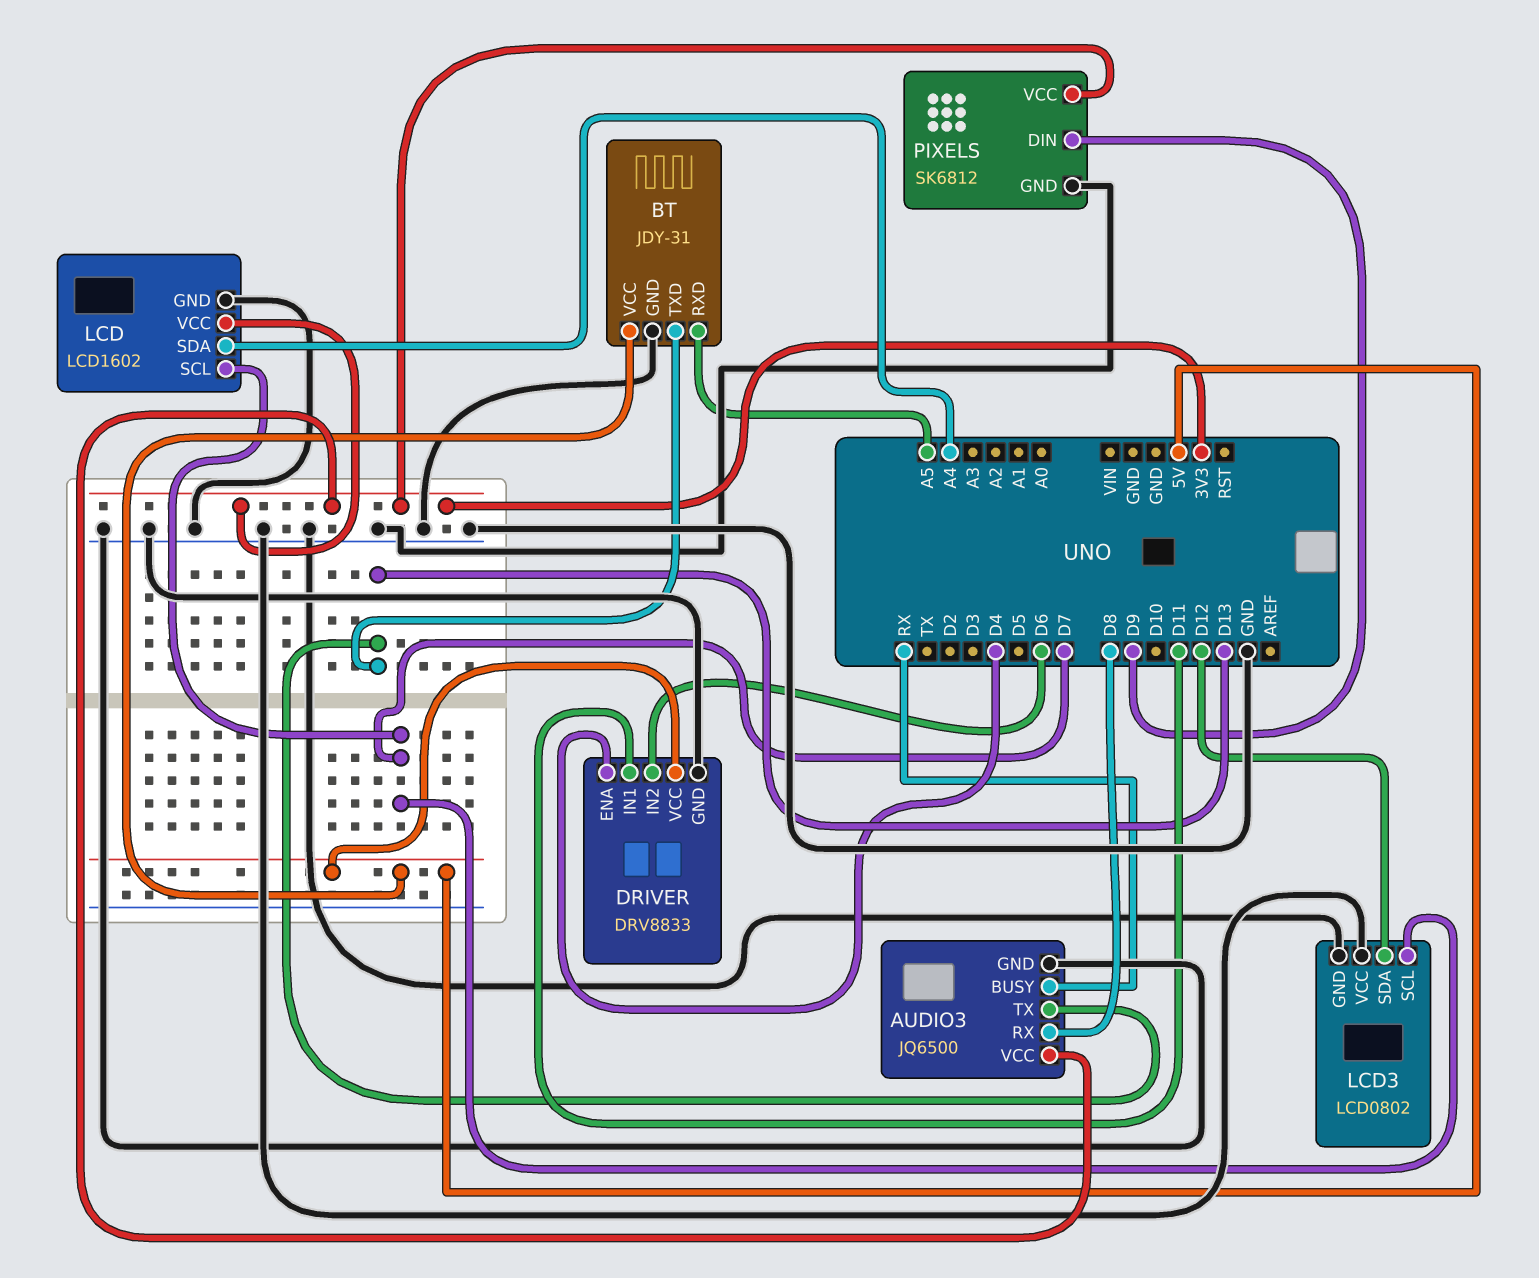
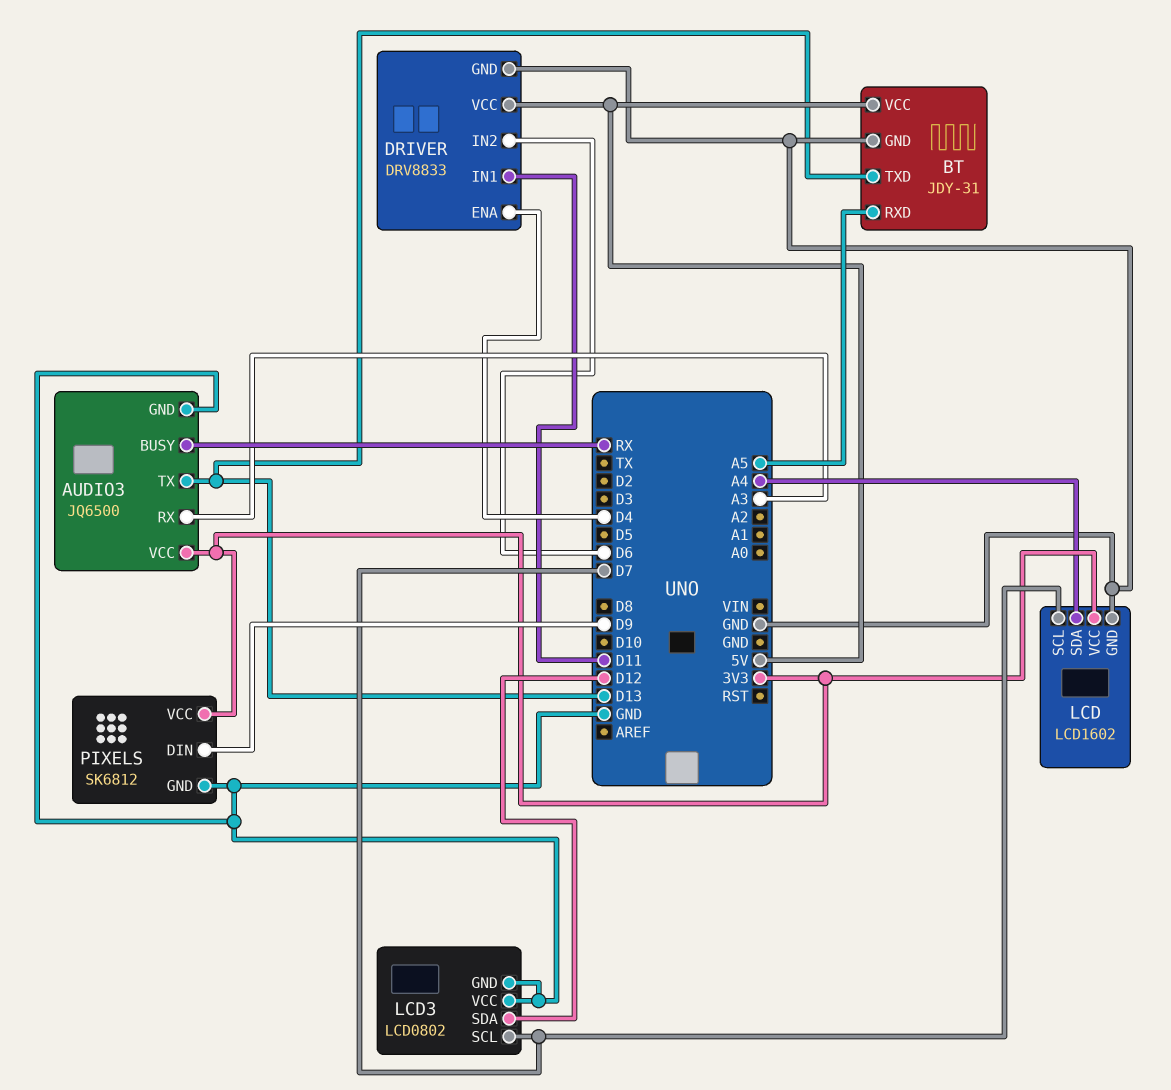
AUDIO3 pin RX: D8 -> A3

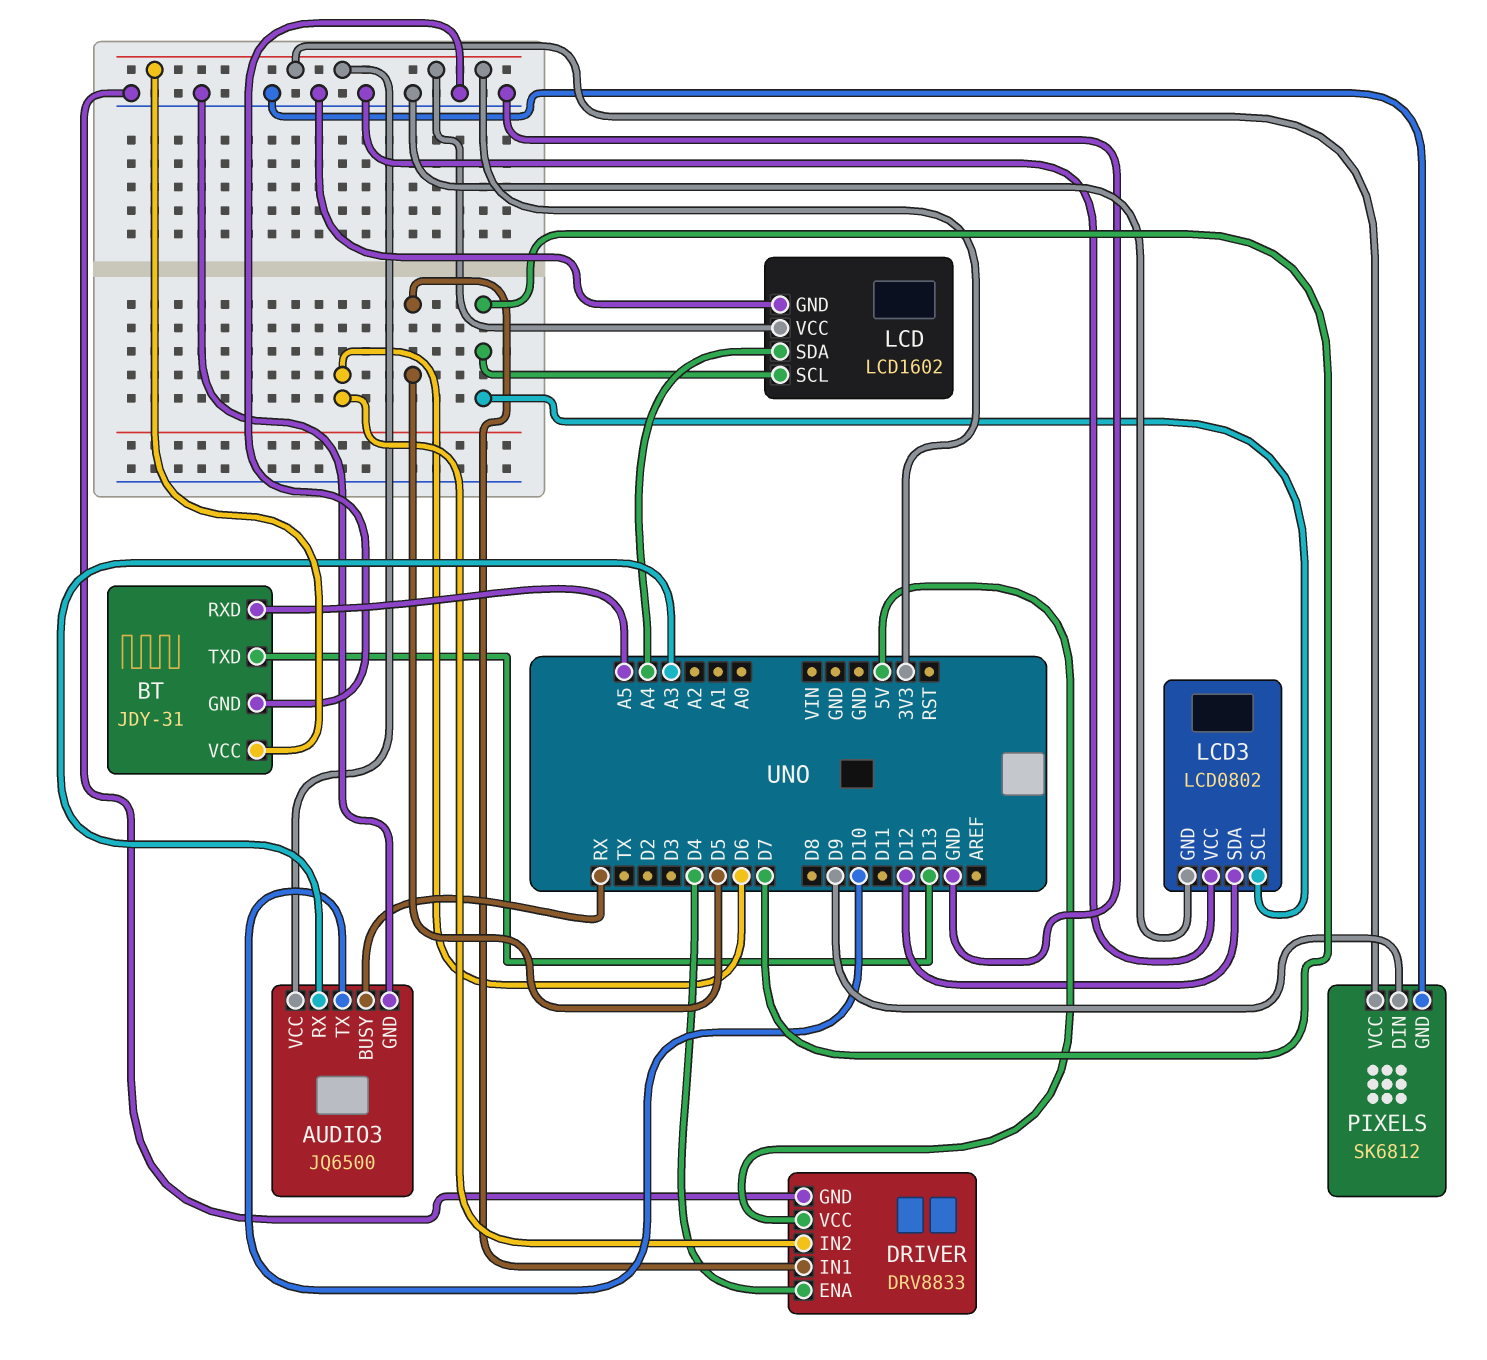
AUDIO3 pin TX: D13 -> D10
BT pin VCC: 5V -> 3V3
DRIVER pin IN1: D11 -> D5

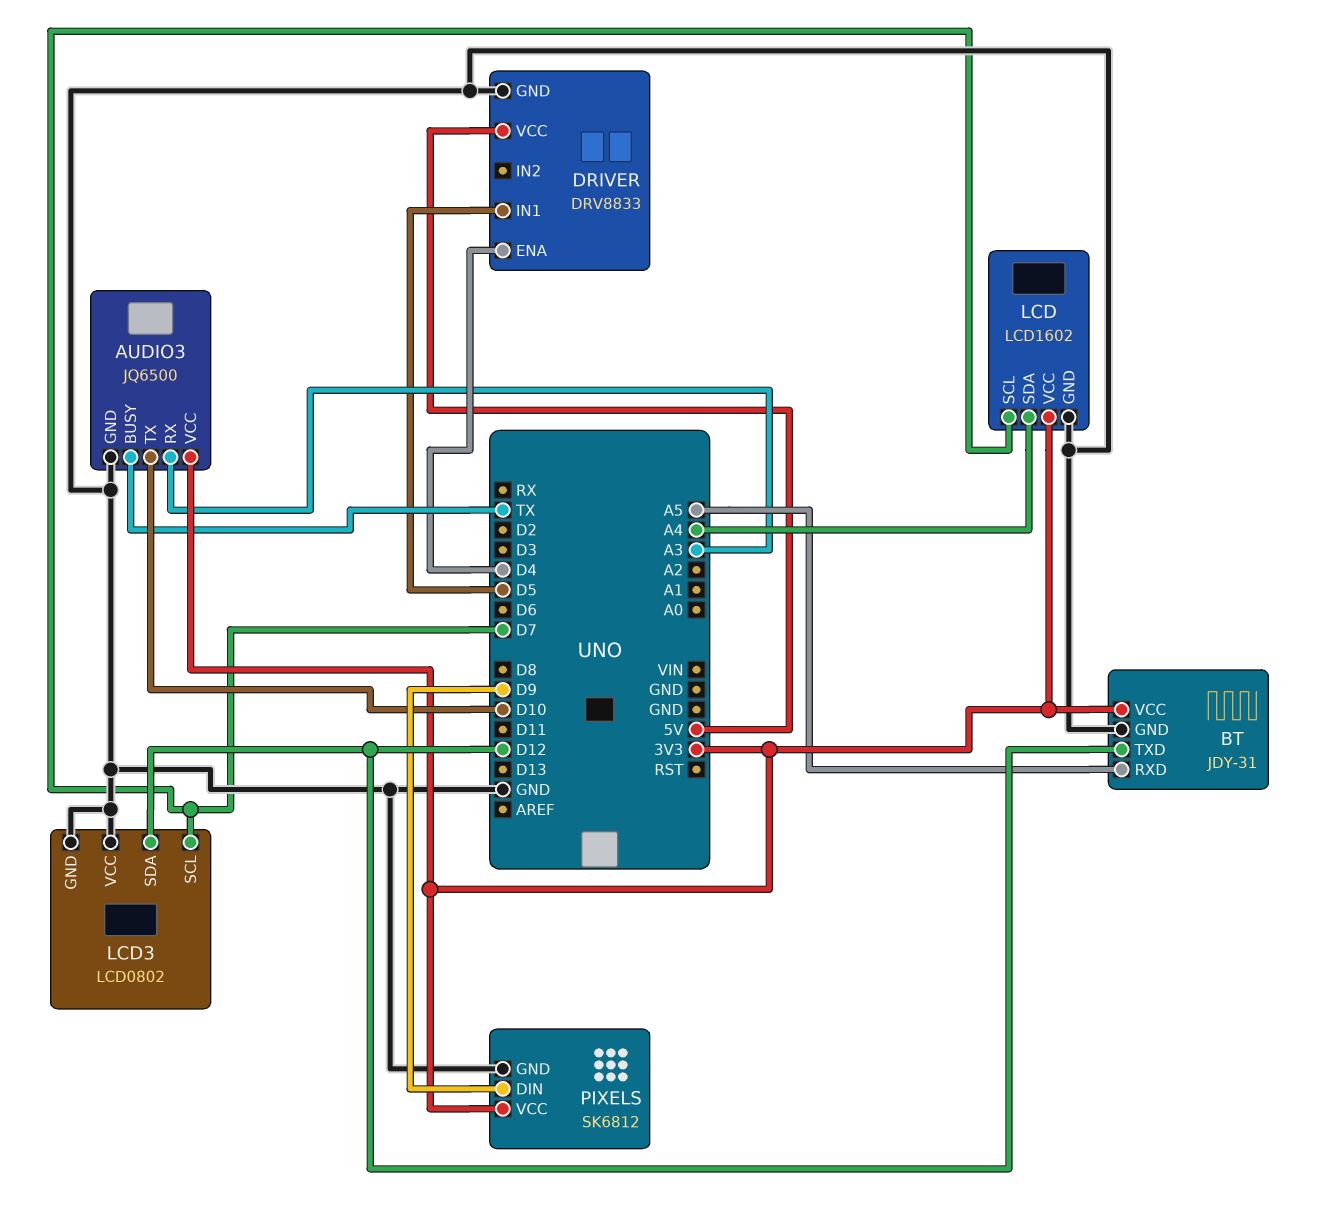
AUDIO3 pin BUSY: RX -> TX
BT pin TXD: D13 -> D12
DRIVER pin IN2: D6 -> none

